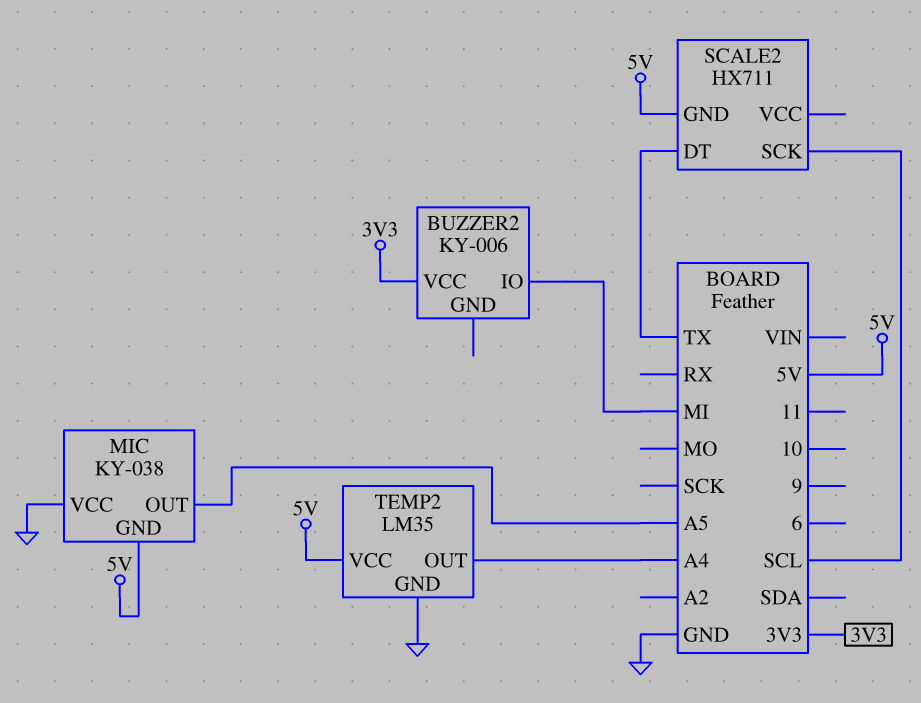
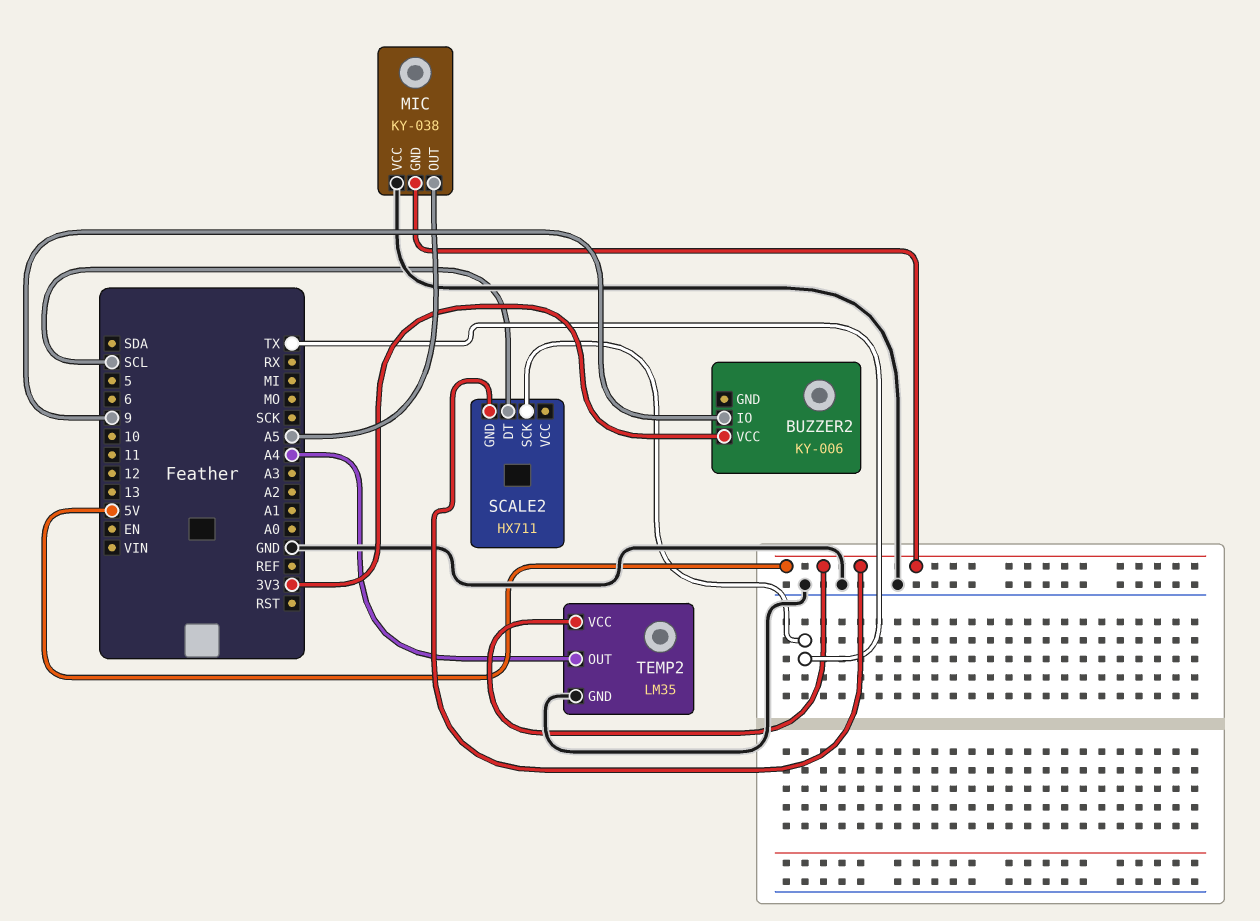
BUZZER2 pin IO: MI -> 9
SCALE2 pin DT: TX -> SCL
SCALE2 pin SCK: SCL -> TX

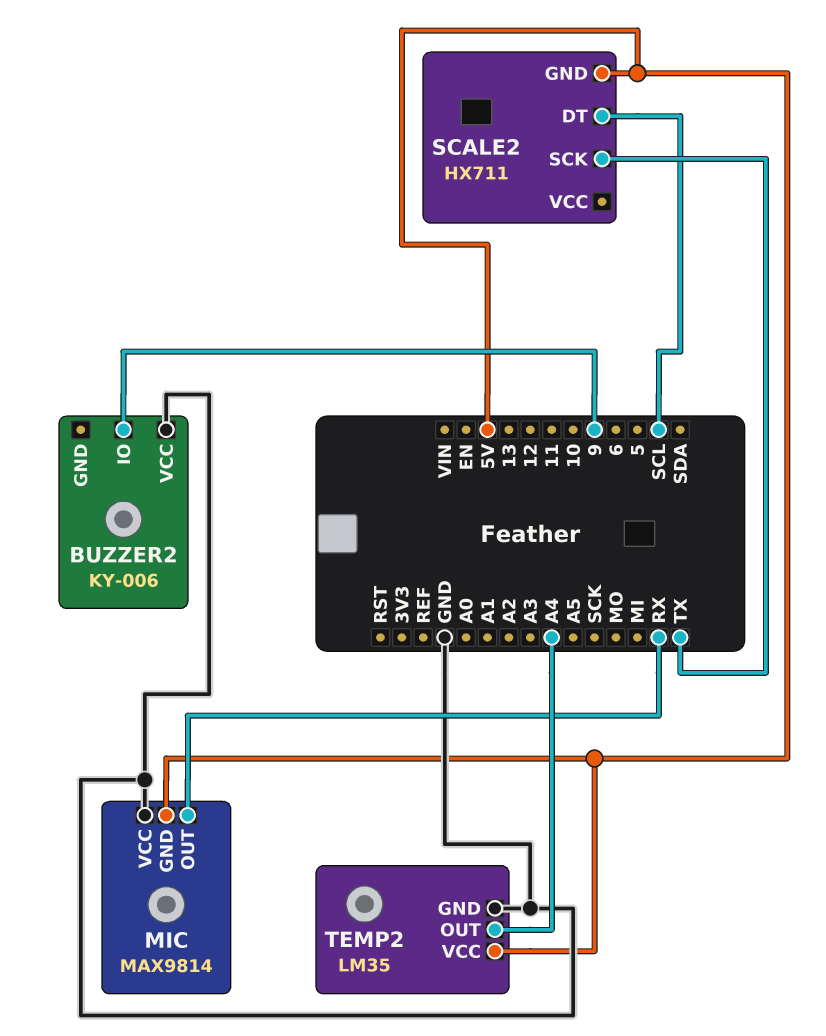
BUZZER2 pin VCC: 3V3 -> GND
MIC: KY-038 -> MAX9814
MIC pin OUT: A5 -> RX

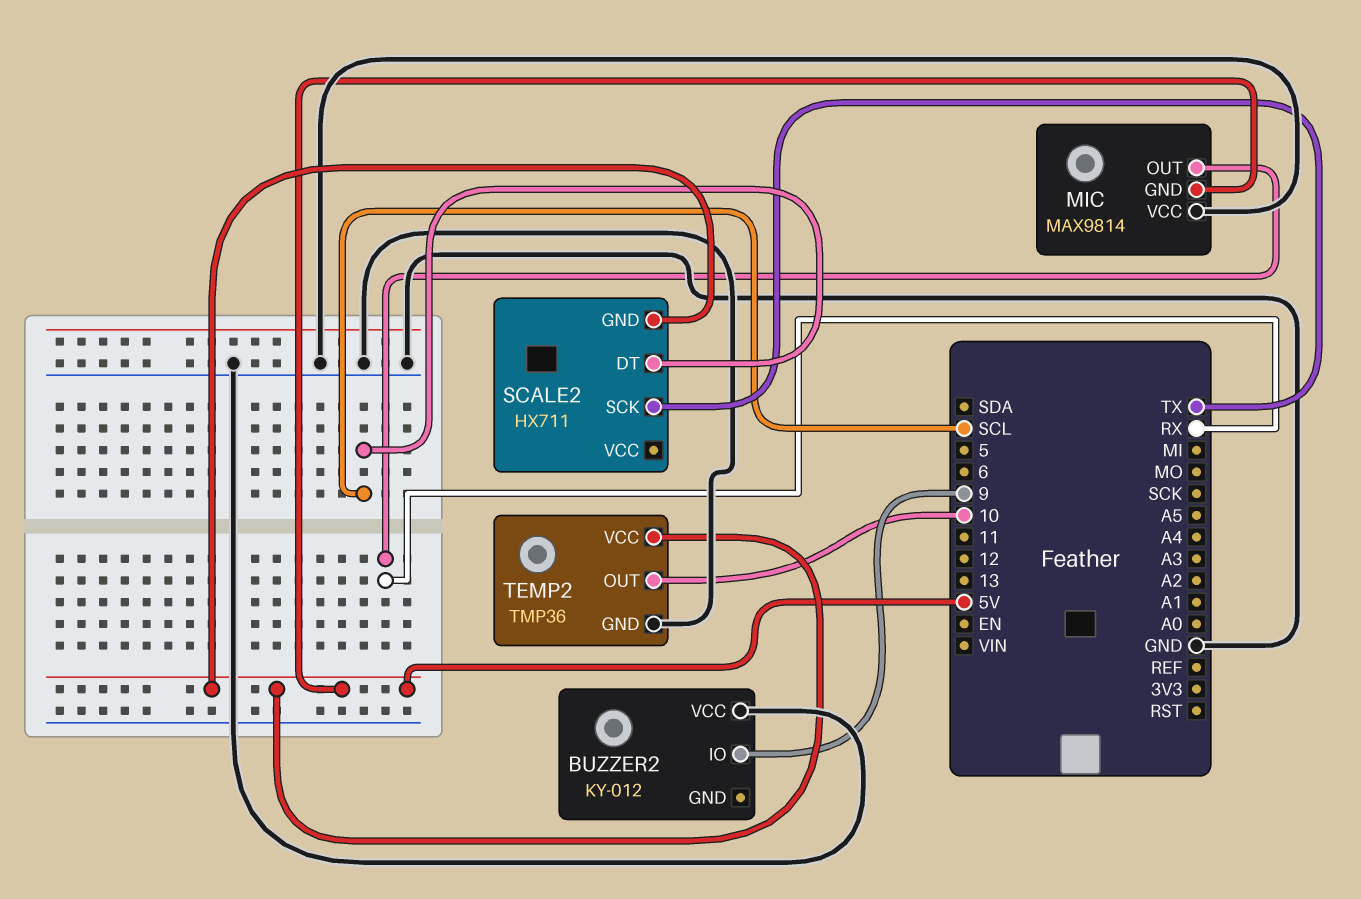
BUZZER2: KY-006 -> KY-012
TEMP2: LM35 -> TMP36
TEMP2 pin OUT: A4 -> 10

